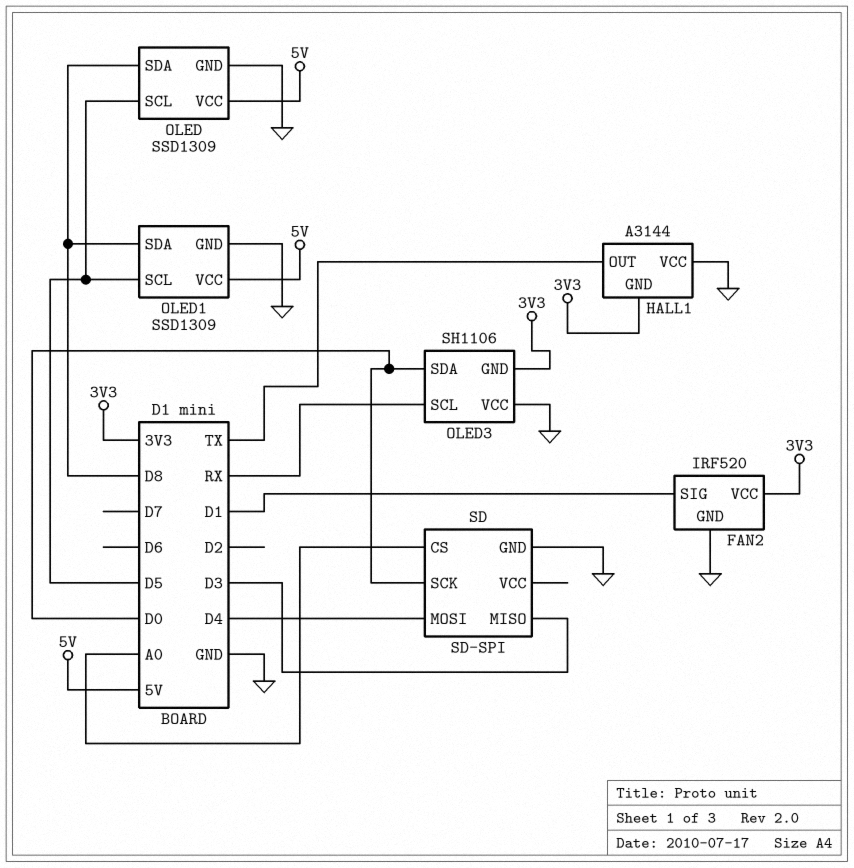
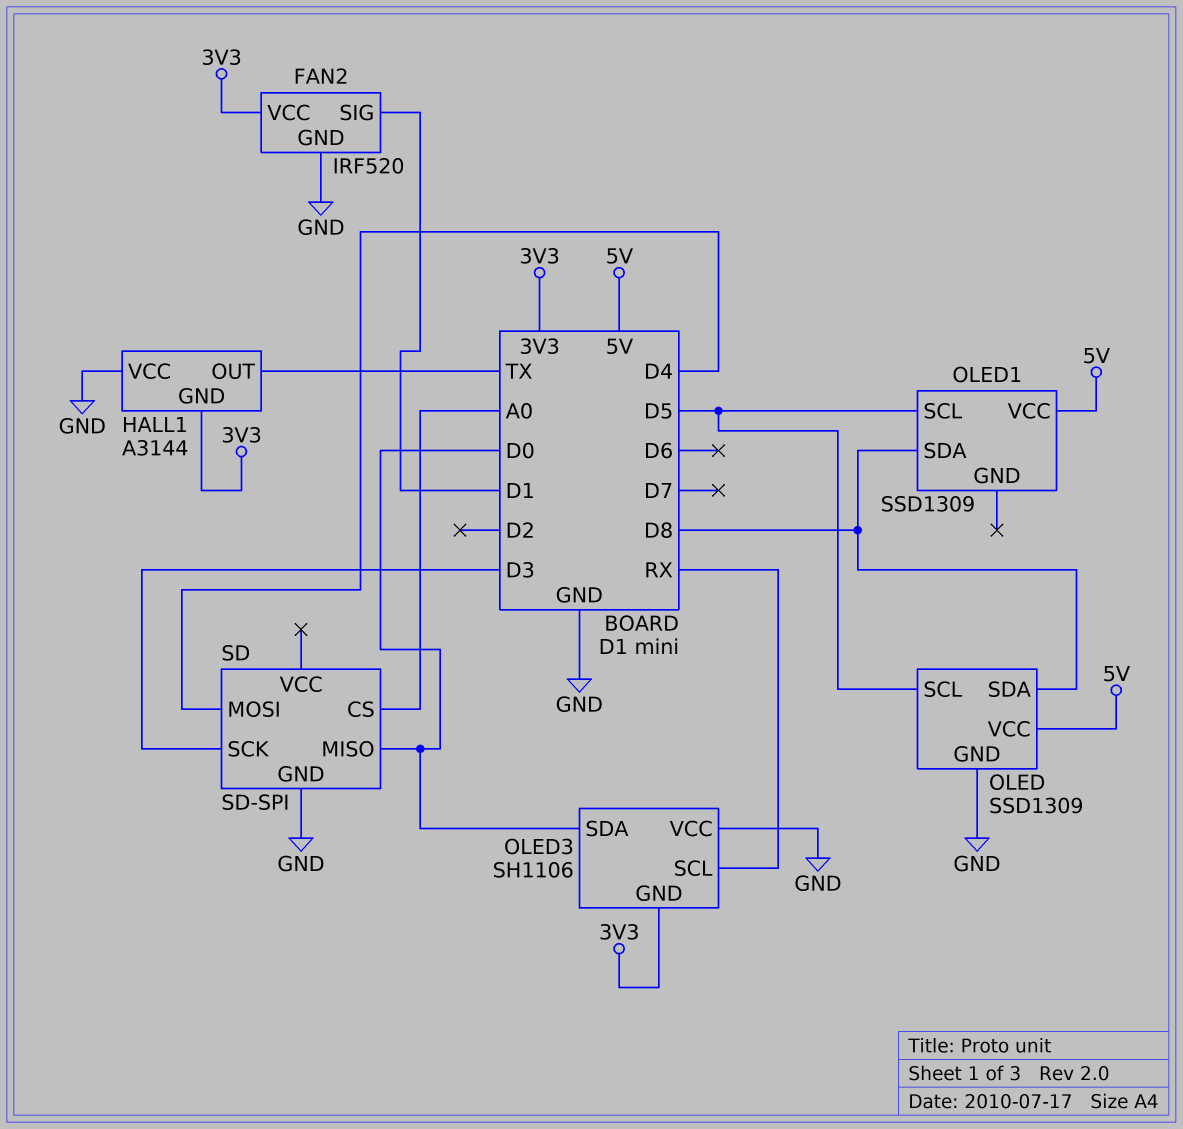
OLED1 pin GND: GND -> none
SD pin MISO: D3 -> D0
SD pin SCK: D0 -> D3

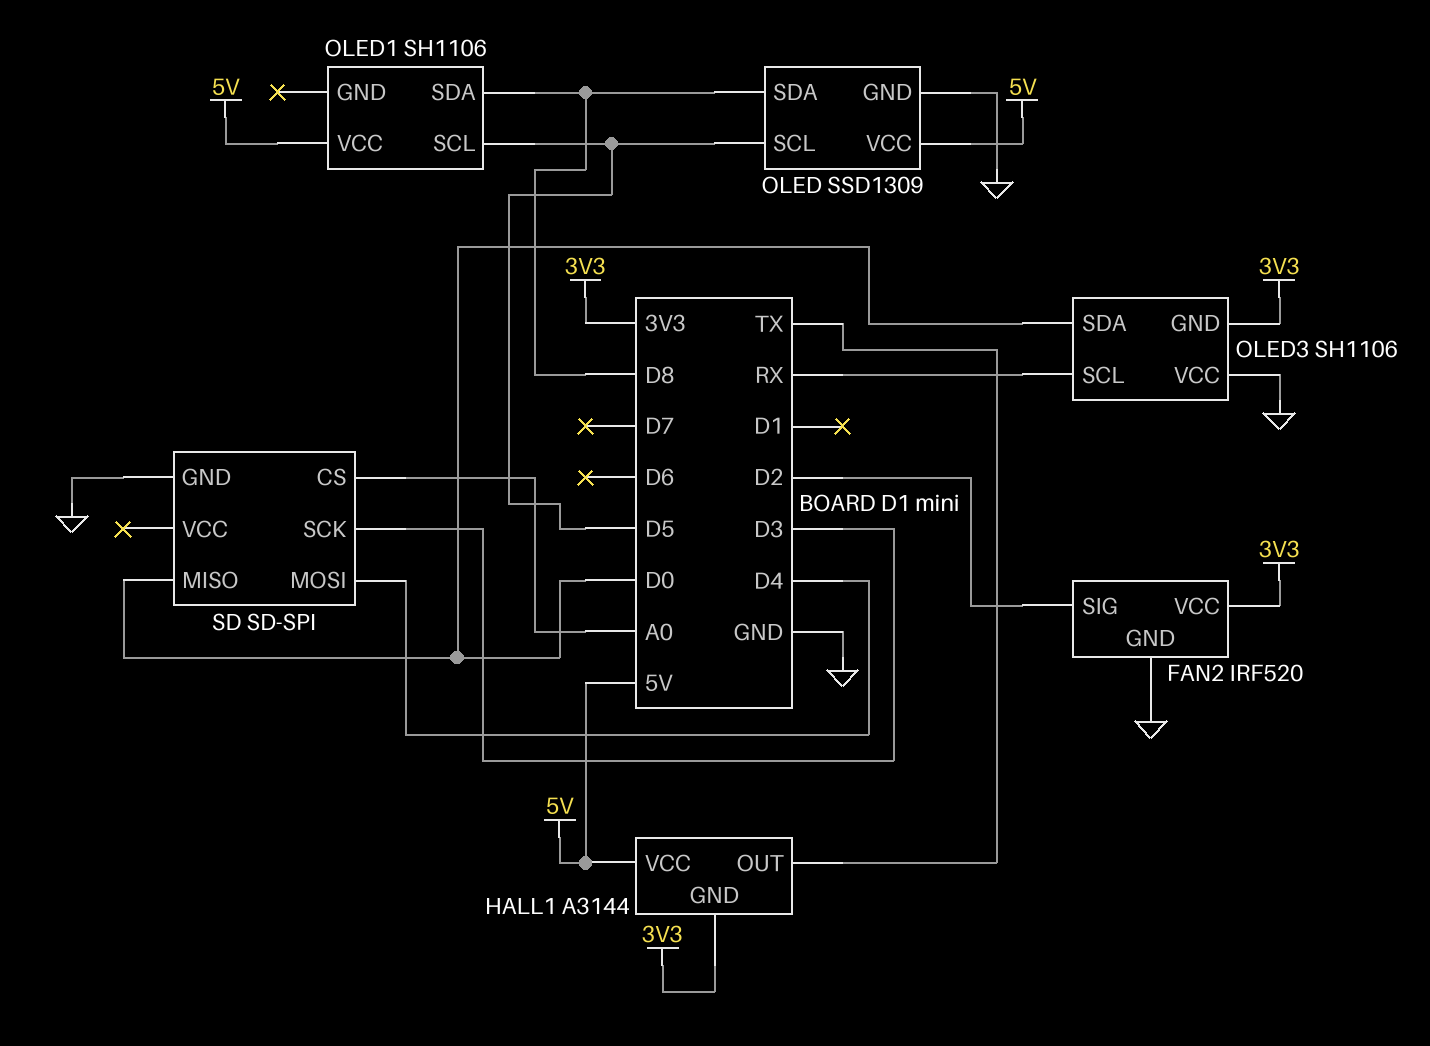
FAN2 pin SIG: D1 -> D2
HALL1 pin VCC: GND -> 5V
OLED1: SSD1309 -> SH1106

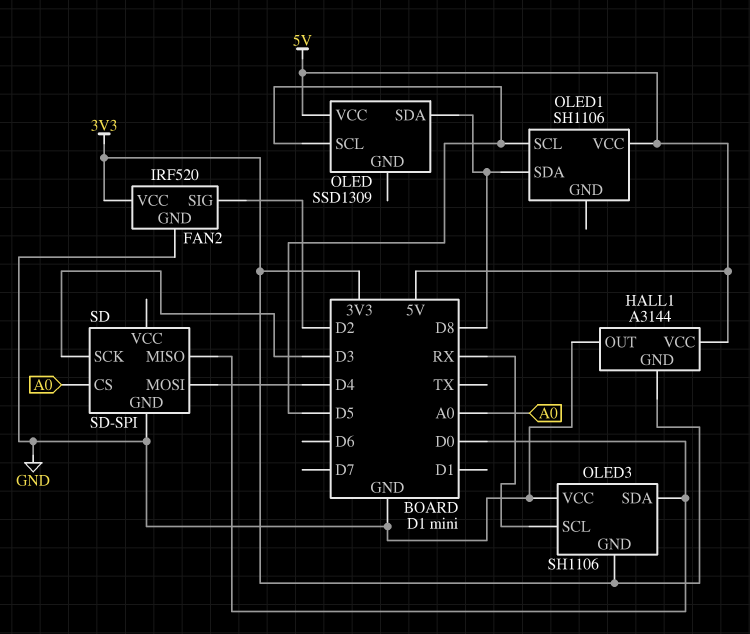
HALL1 pin OUT: TX -> GND
OLED pin GND: GND -> none

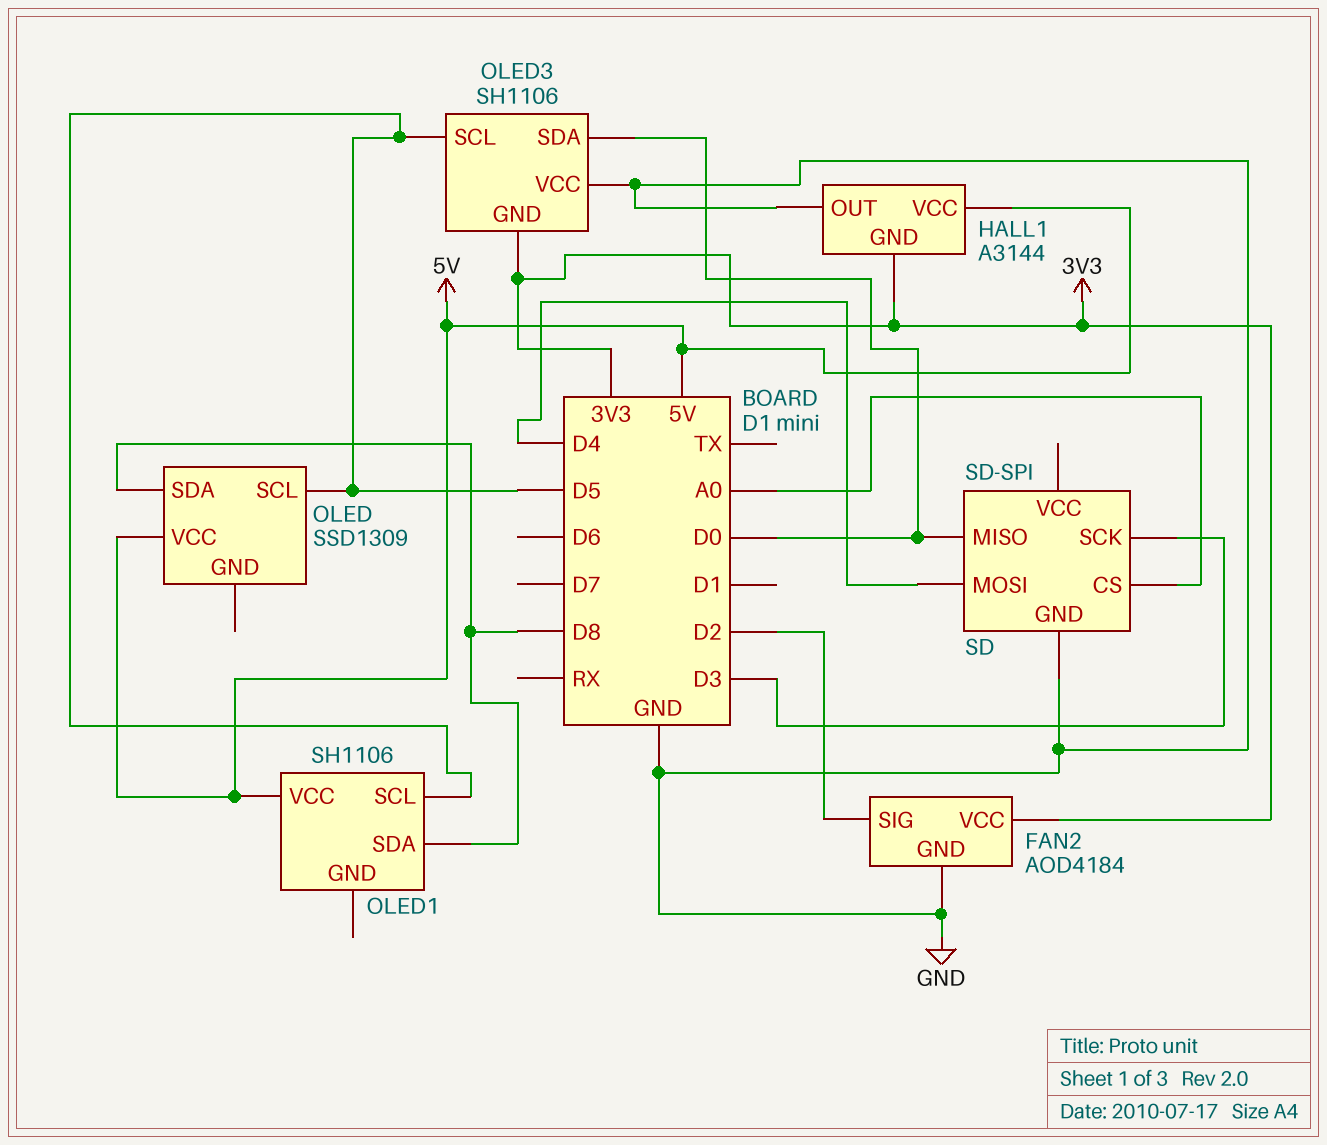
FAN2: IRF520 -> AOD4184
OLED3 pin SCL: RX -> D5

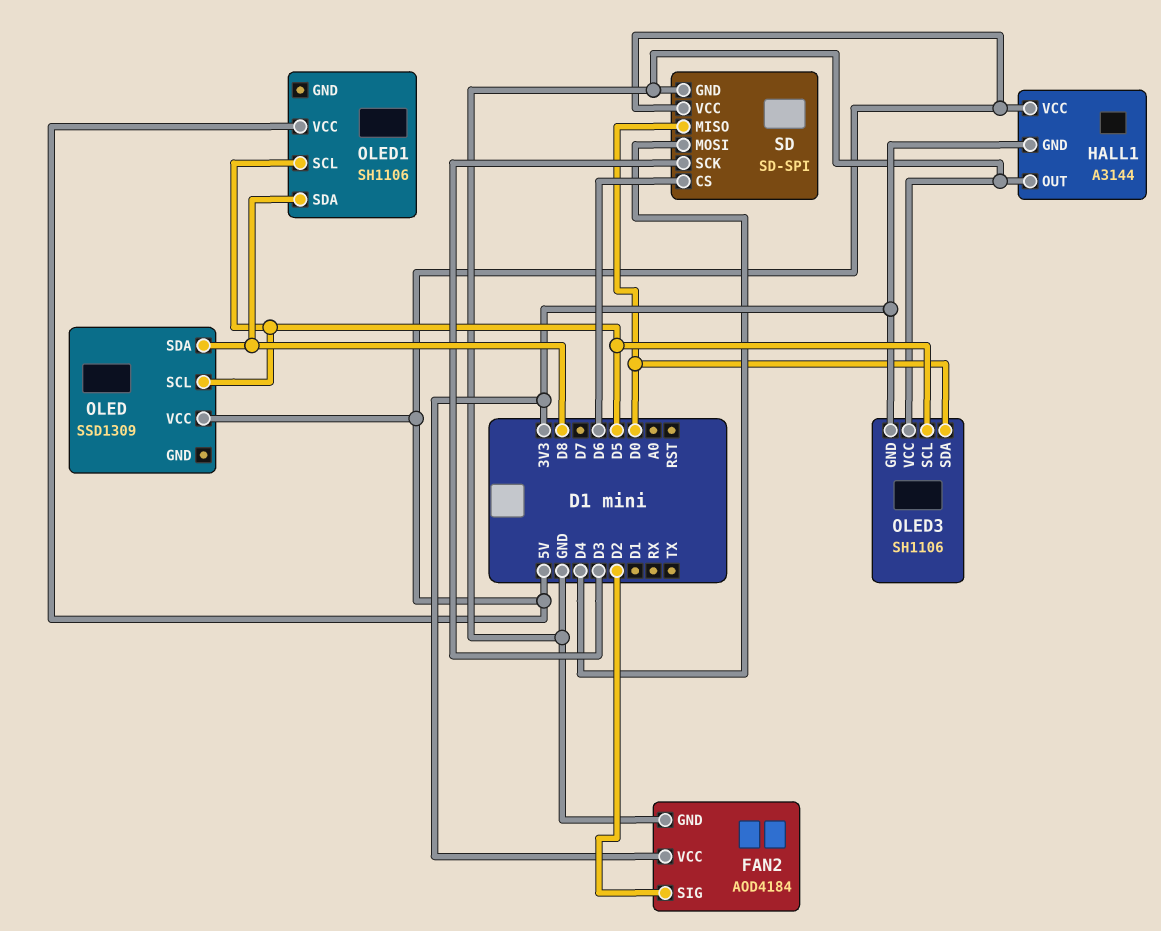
SD pin CS: A0 -> D6
SD pin VCC: none -> 5V

